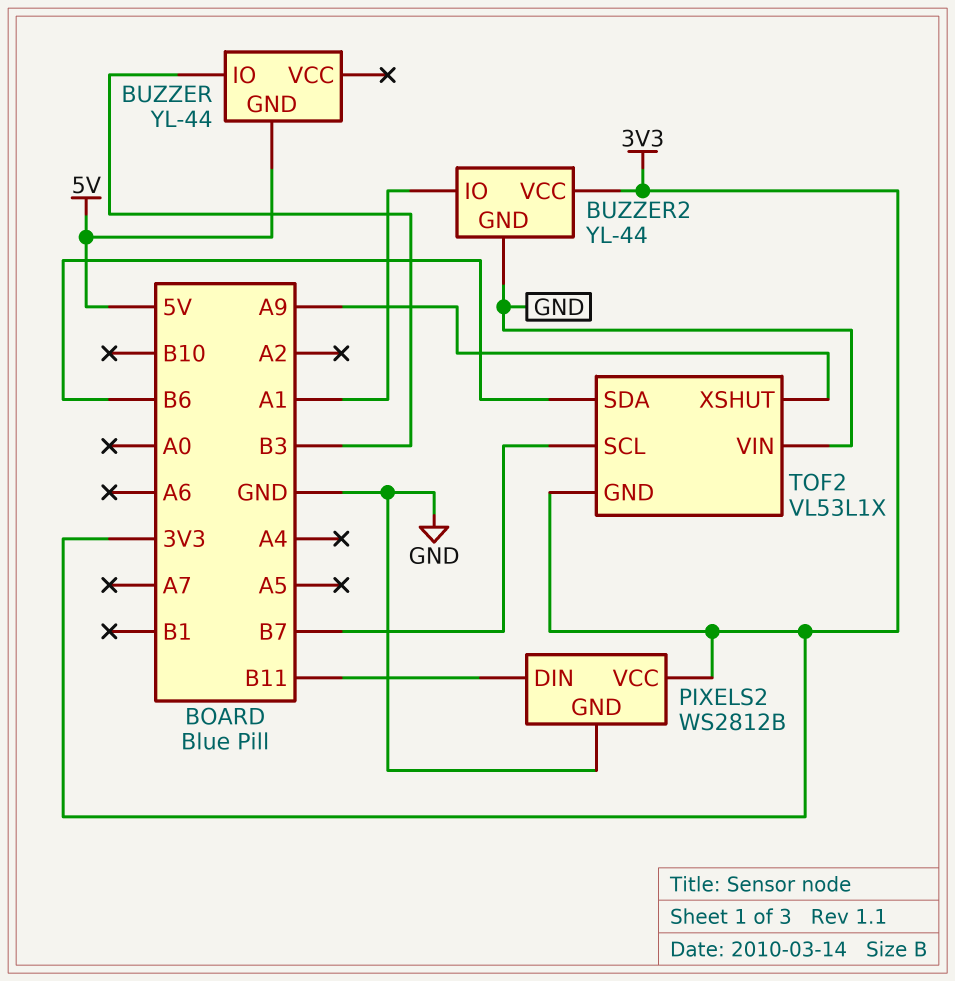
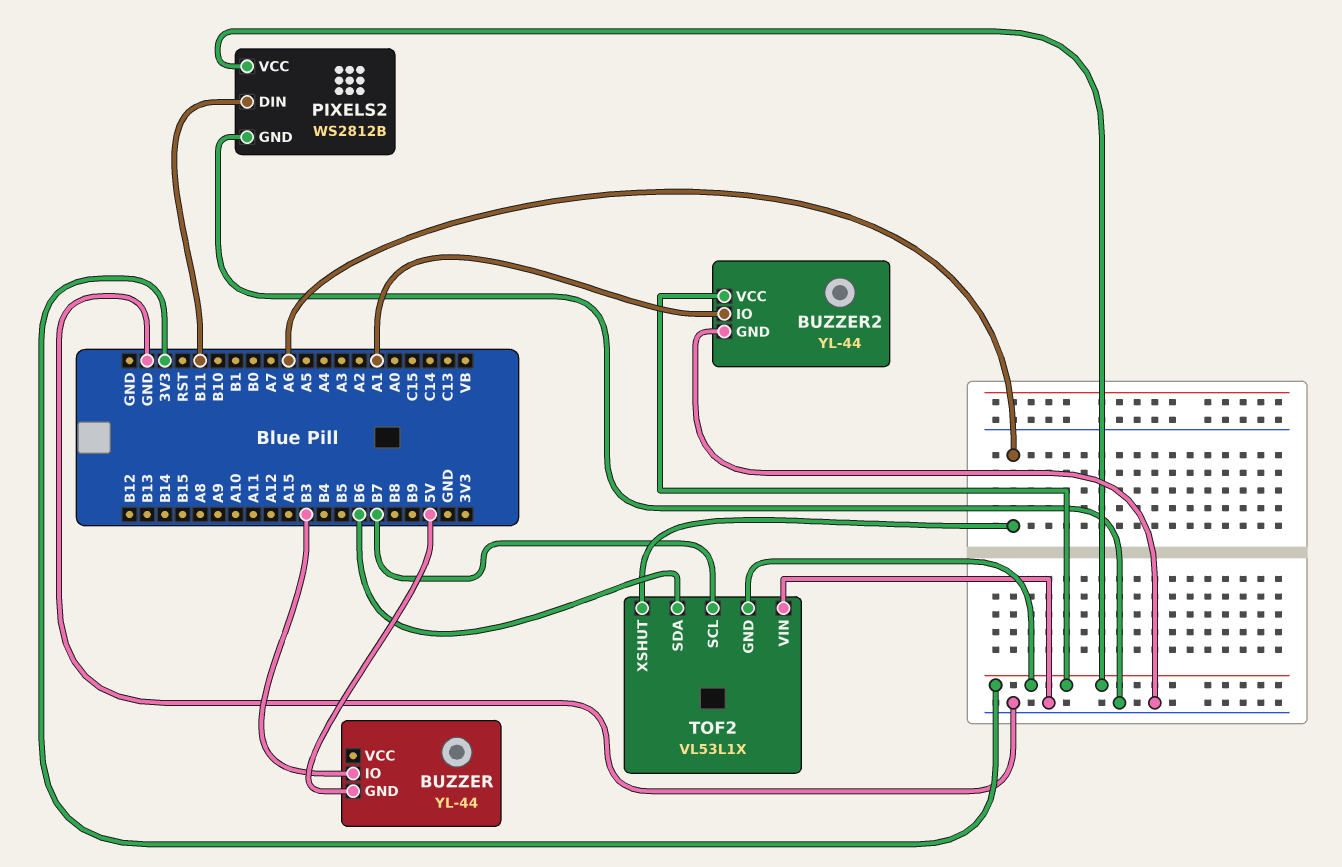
TOF2 pin XSHUT: A9 -> A6

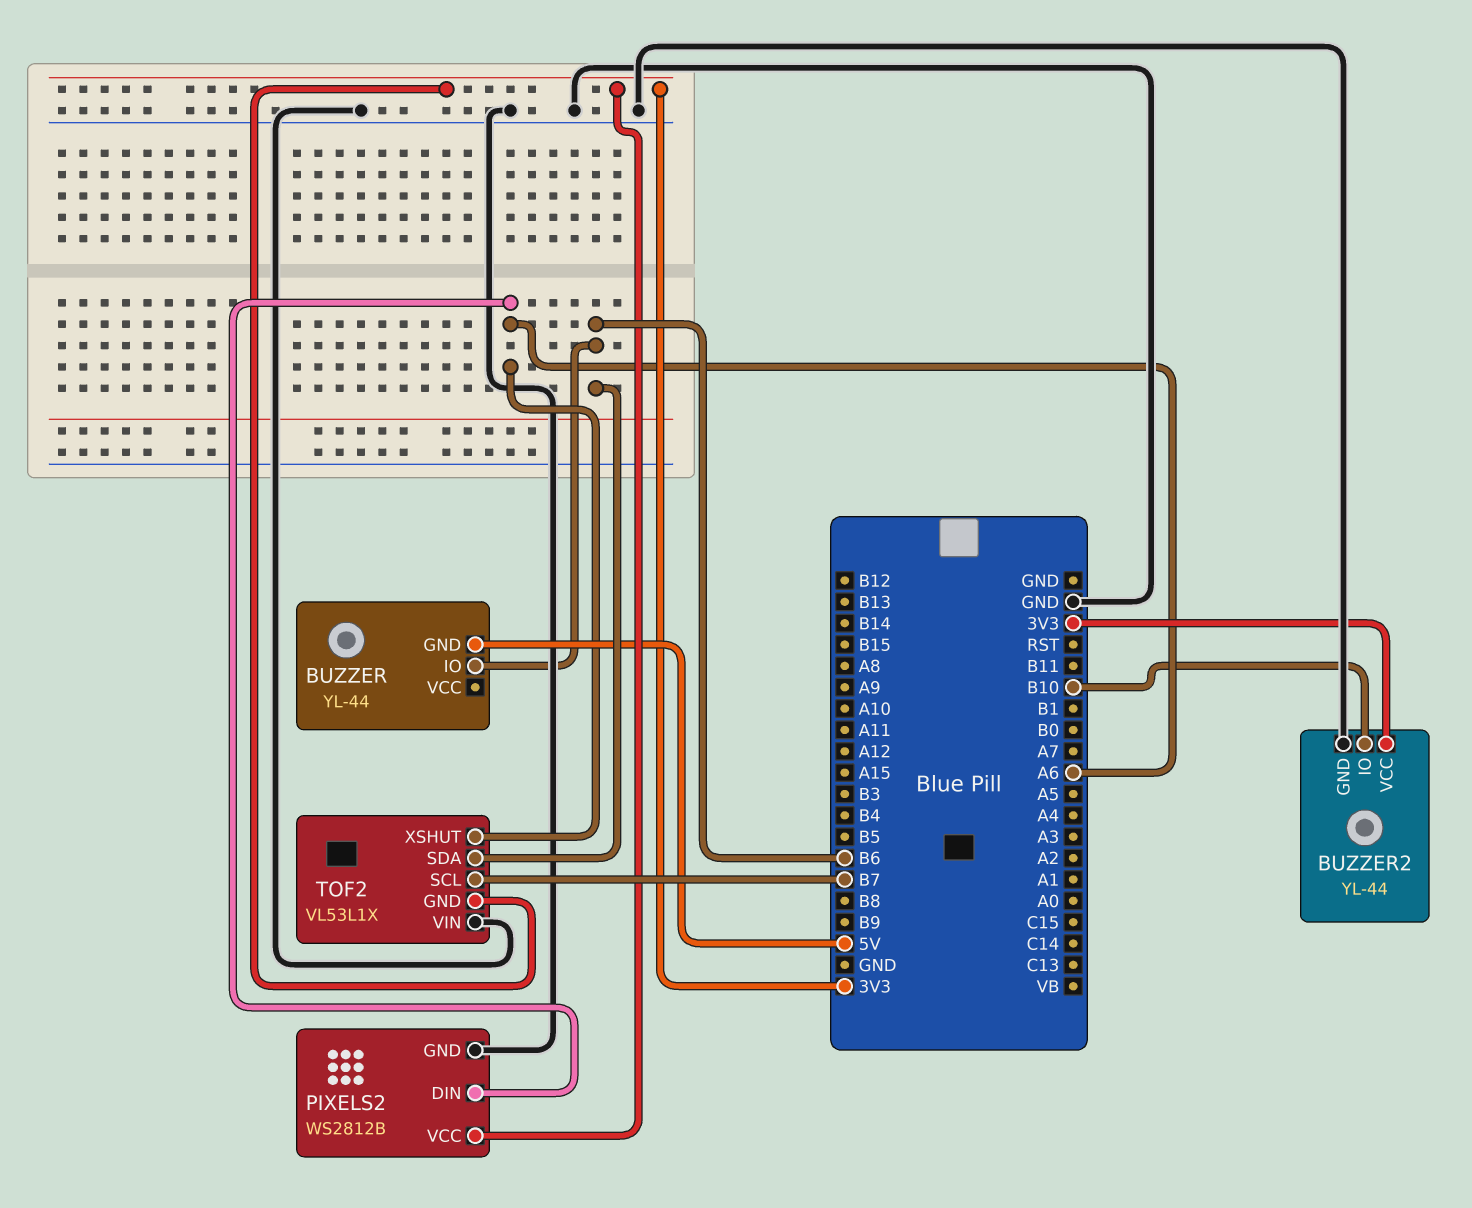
BUZZER pin IO: B3 -> B6
BUZZER2 pin IO: A1 -> B10
PIXELS2 pin DIN: B11 -> A6

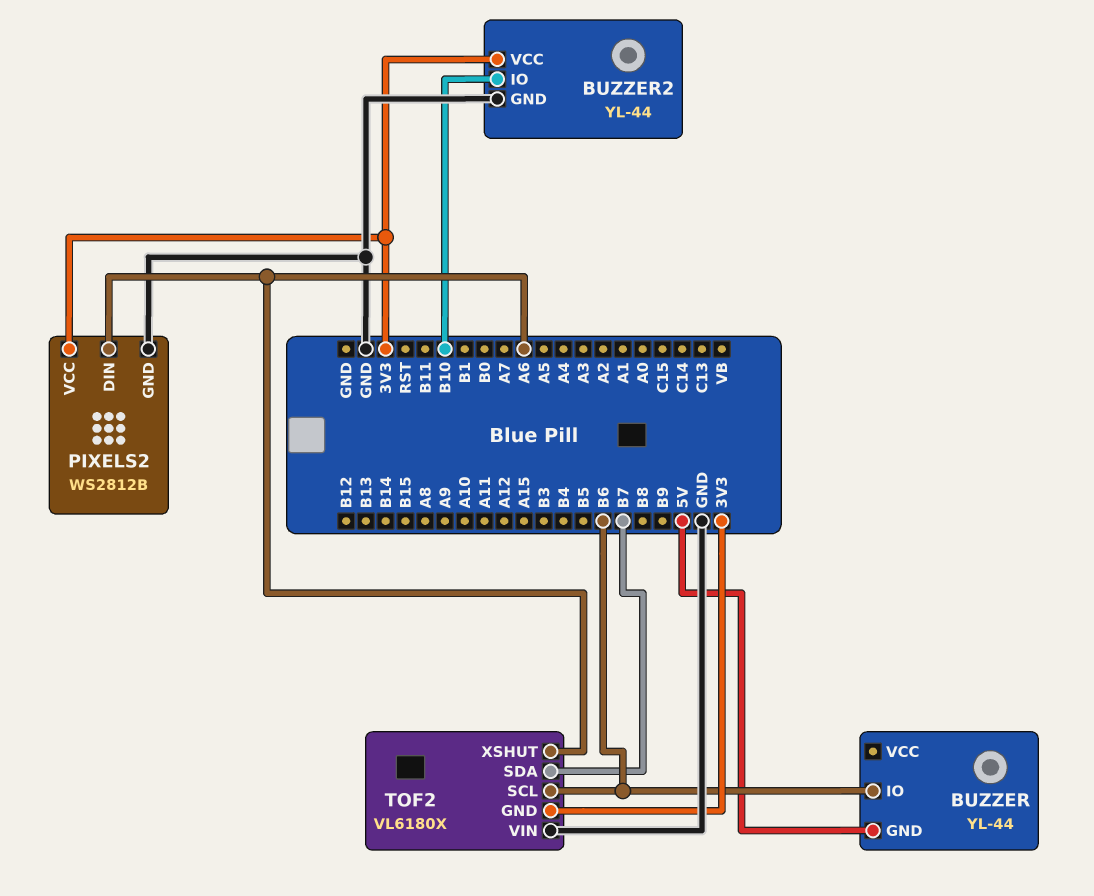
TOF2: VL53L1X -> VL6180X
TOF2 pin SCL: B7 -> B6
TOF2 pin SDA: B6 -> B7

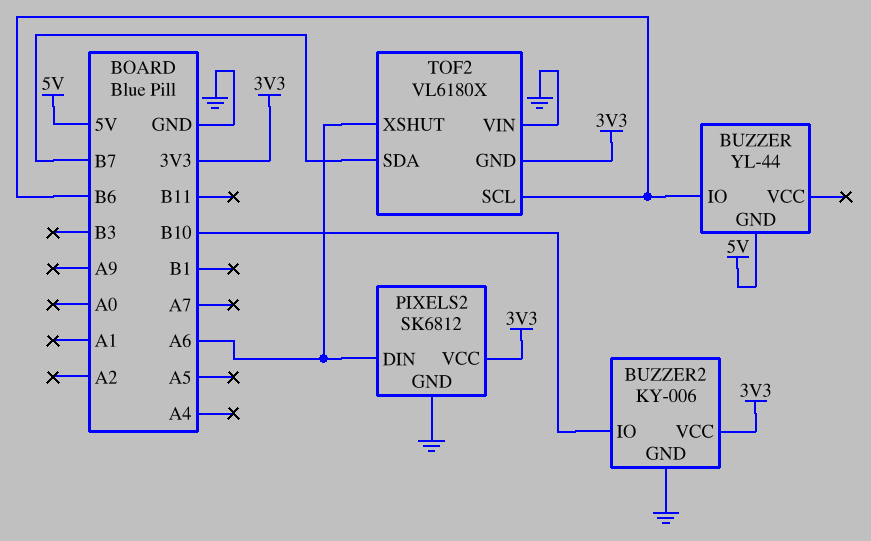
BUZZER2: YL-44 -> KY-006
PIXELS2: WS2812B -> SK6812

